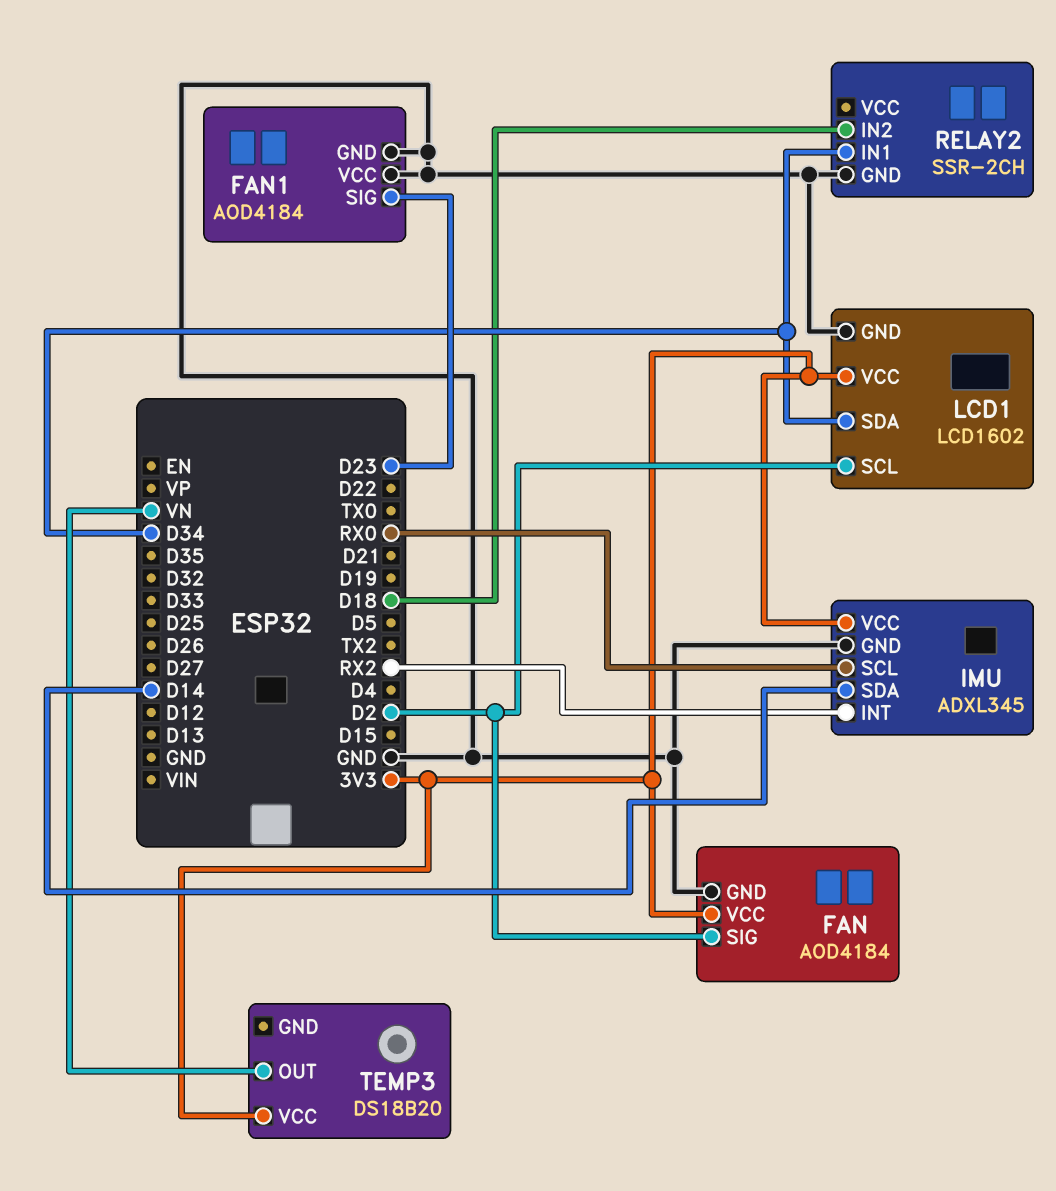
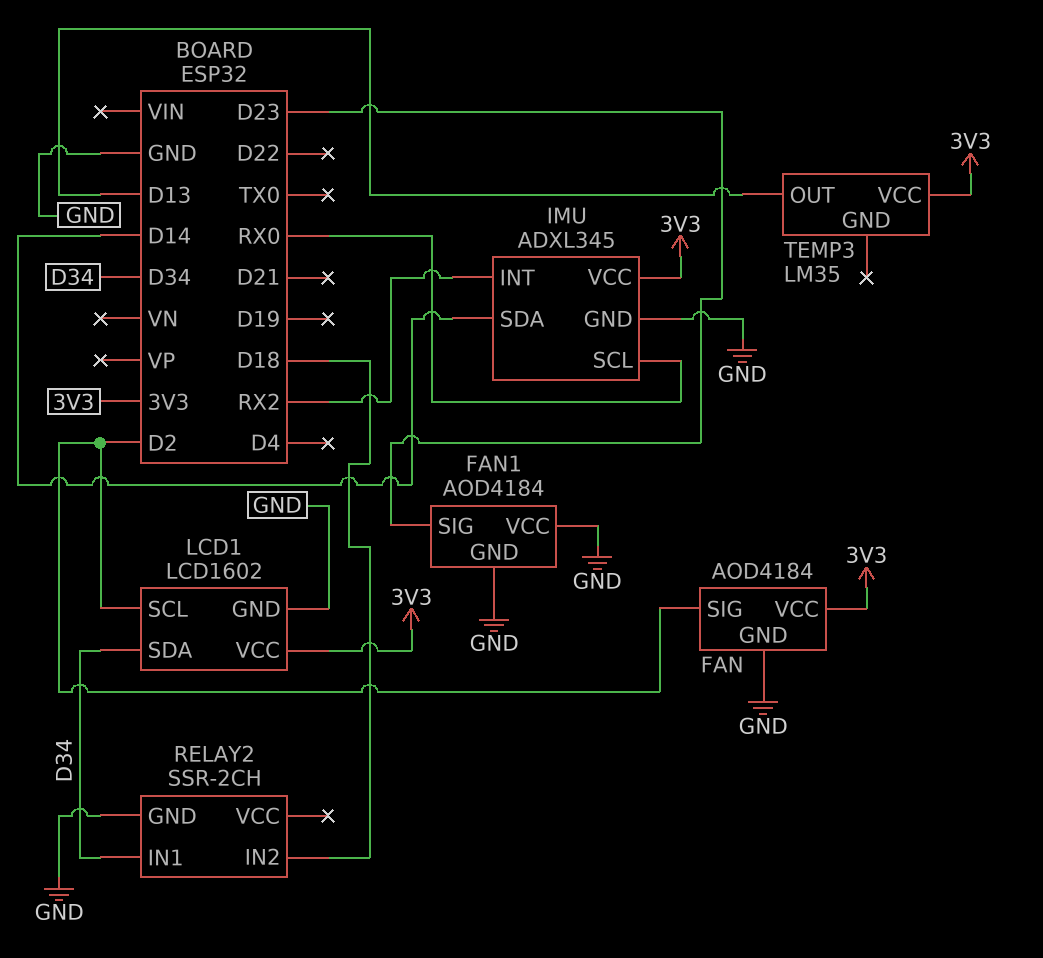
TEMP3: DS18B20 -> LM35
TEMP3 pin OUT: VN -> D13

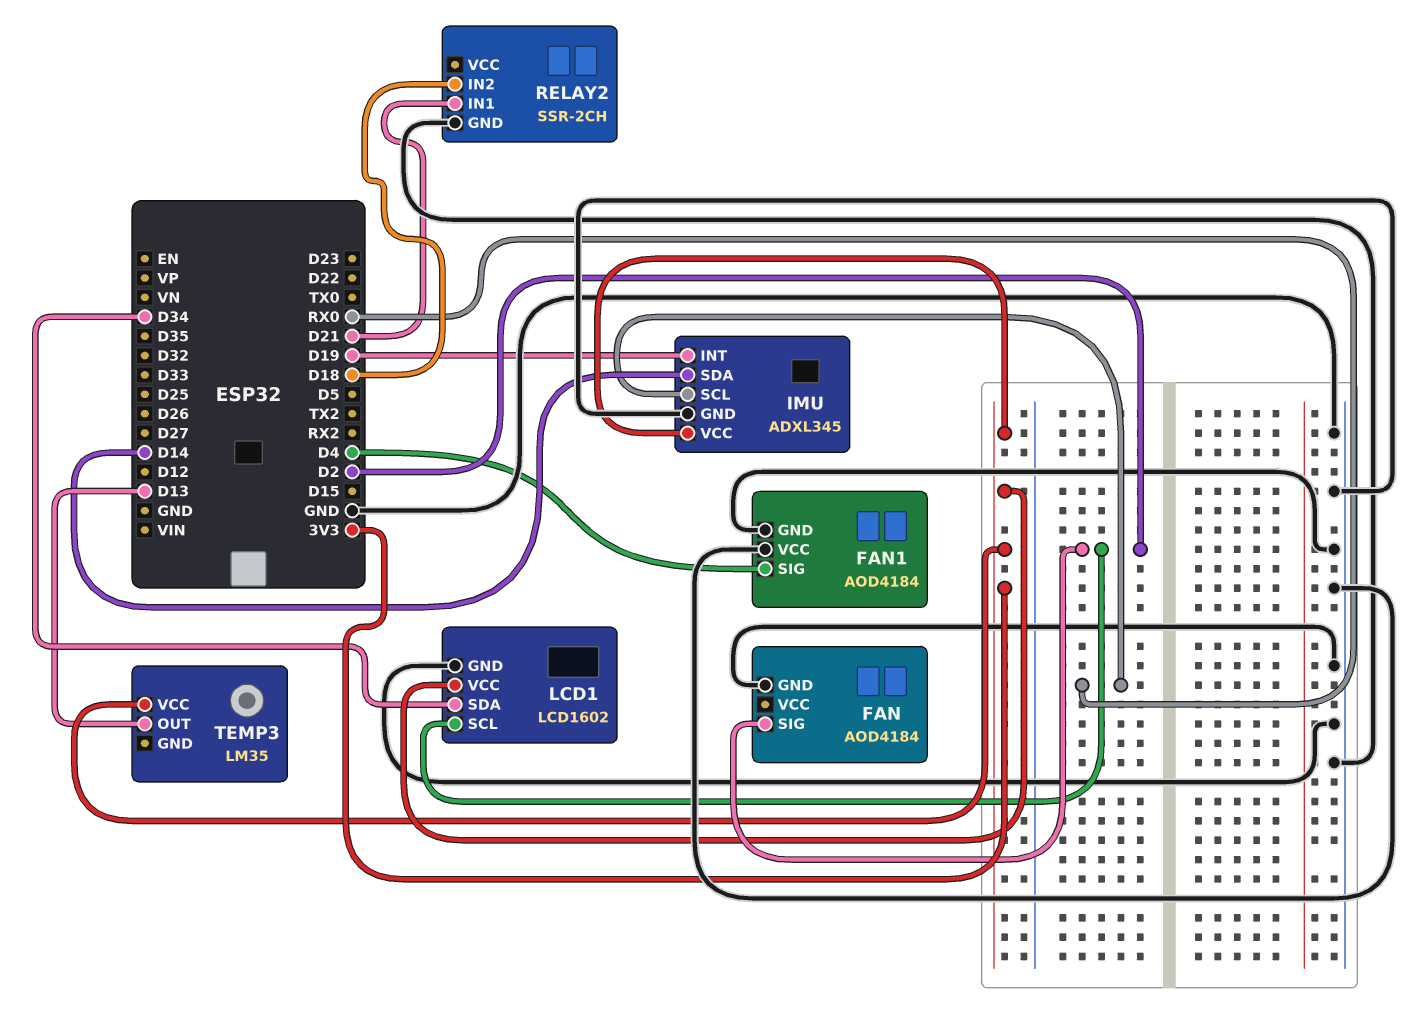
FAN pin VCC: 3V3 -> none
FAN1 pin SIG: D23 -> D4
IMU pin INT: RX2 -> D19
RELAY2 pin IN1: D34 -> D21

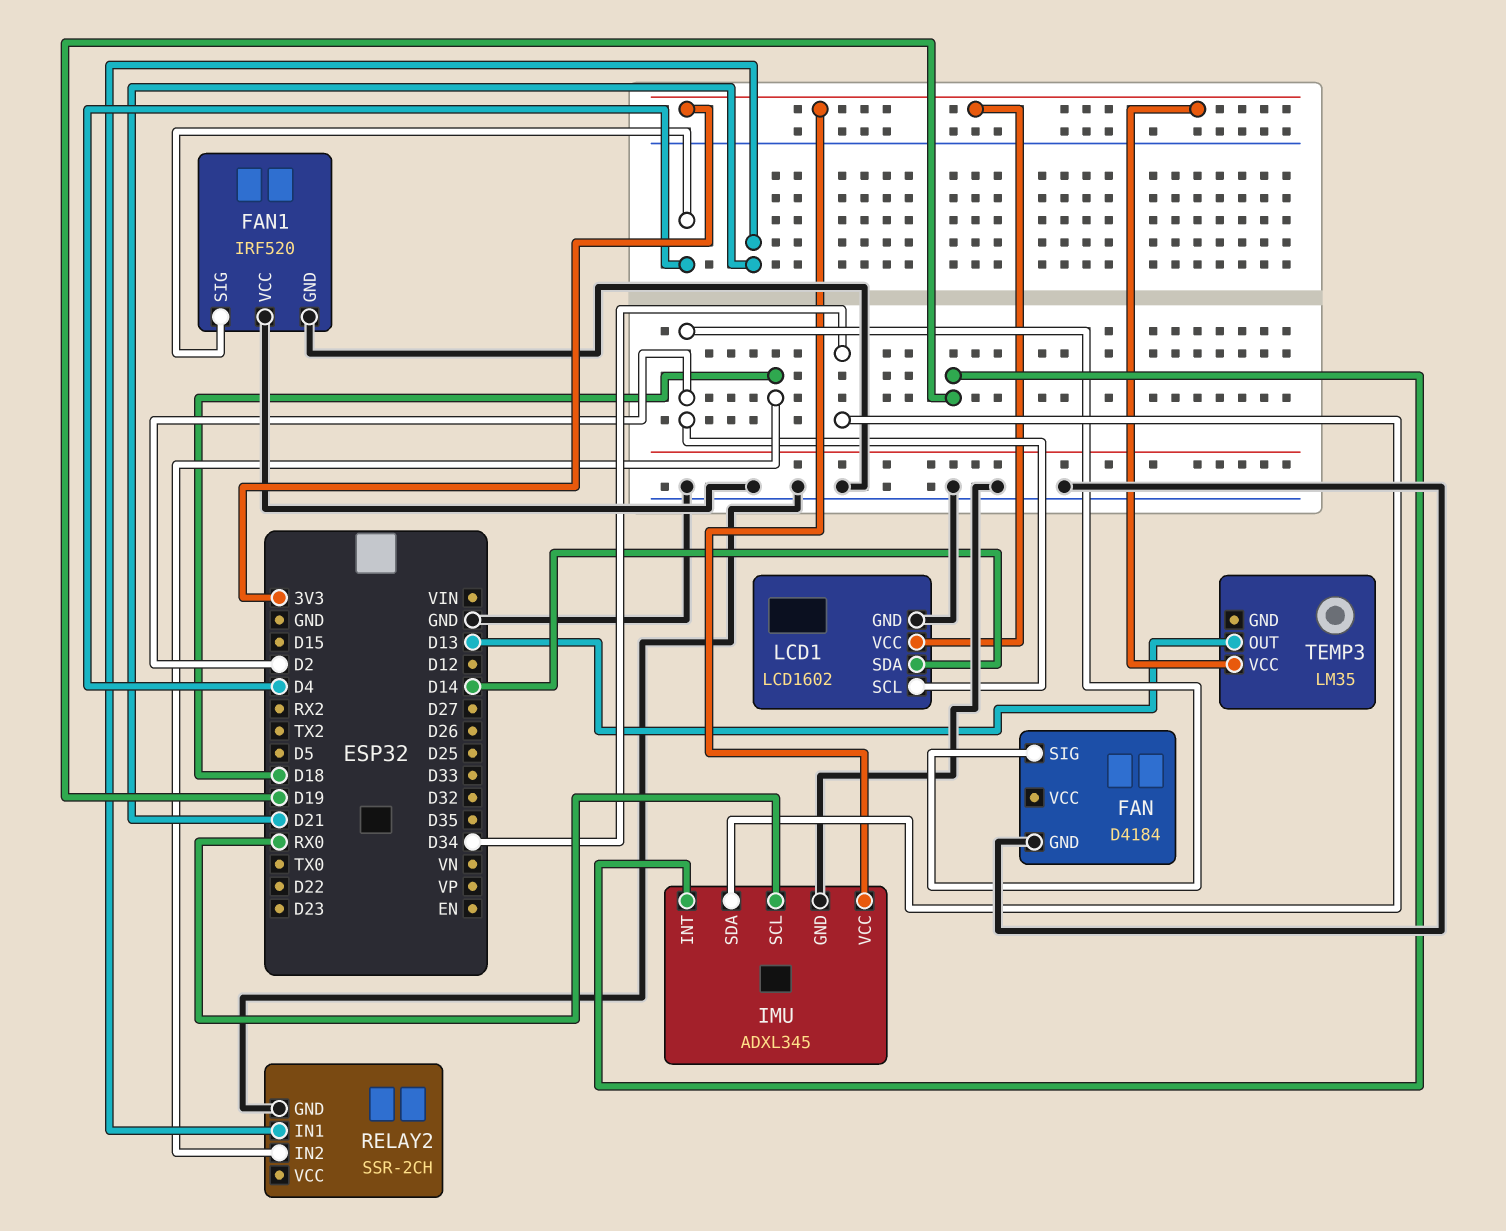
FAN: AOD4184 -> D4184
FAN1: AOD4184 -> IRF520
IMU pin SDA: D14 -> D34
LCD1 pin SDA: D34 -> D14

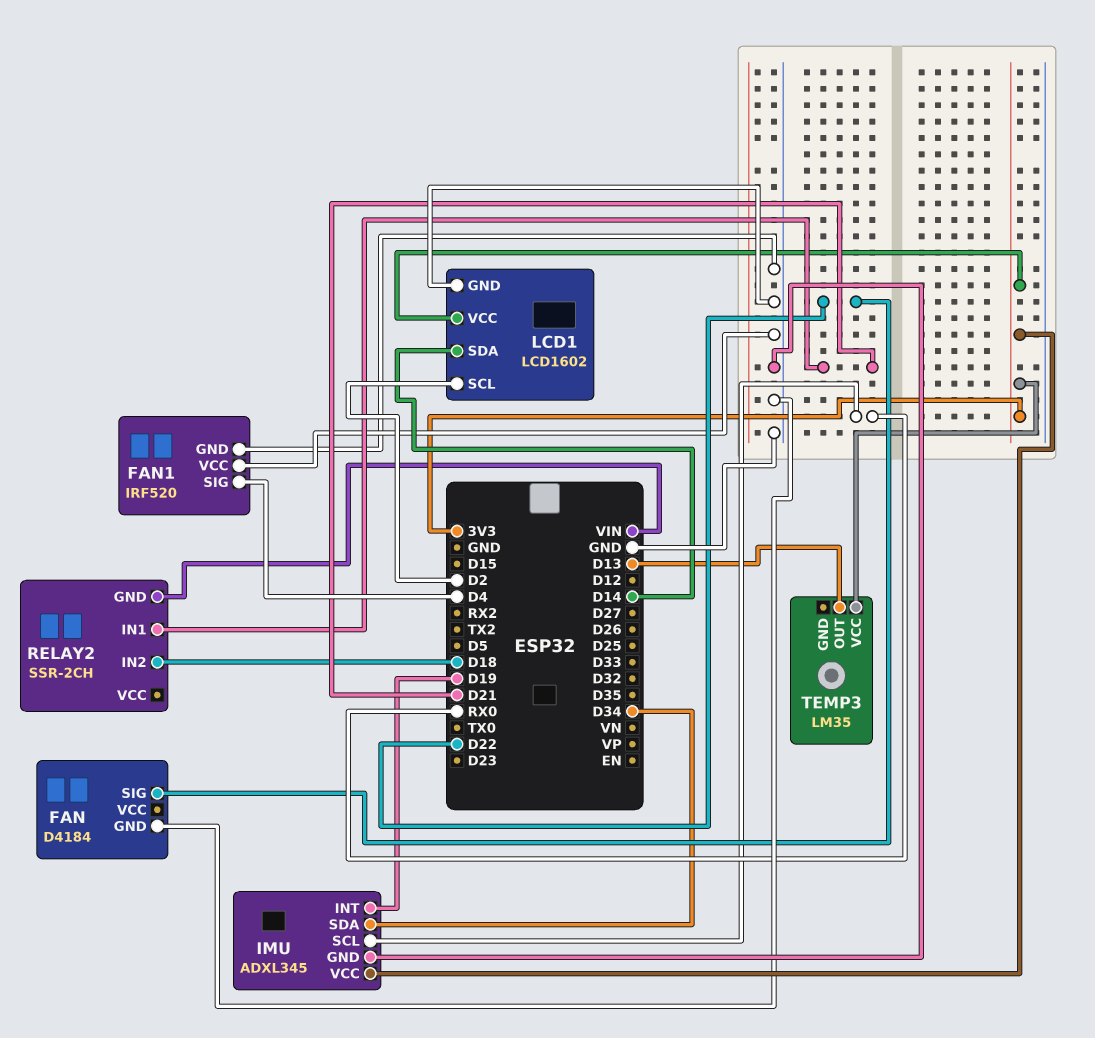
FAN pin SIG: D2 -> D22
RELAY2 pin GND: GND -> VIN

